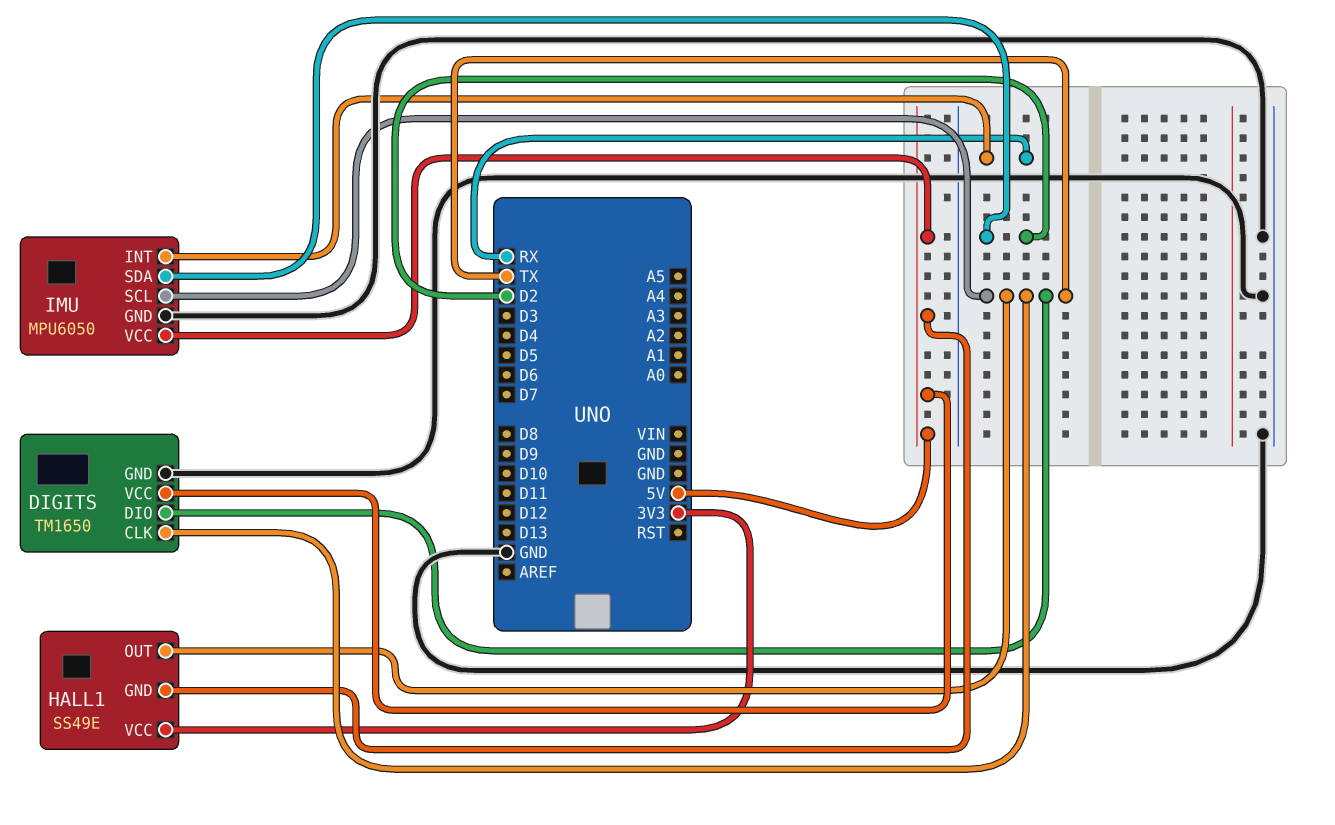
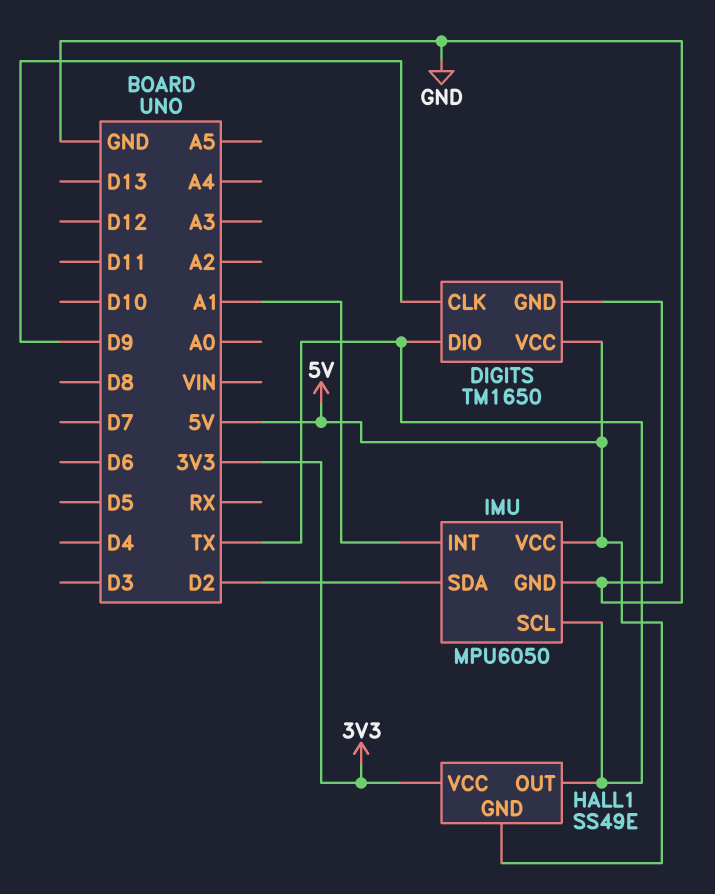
DIGITS pin CLK: TX -> D9
IMU pin INT: RX -> A1

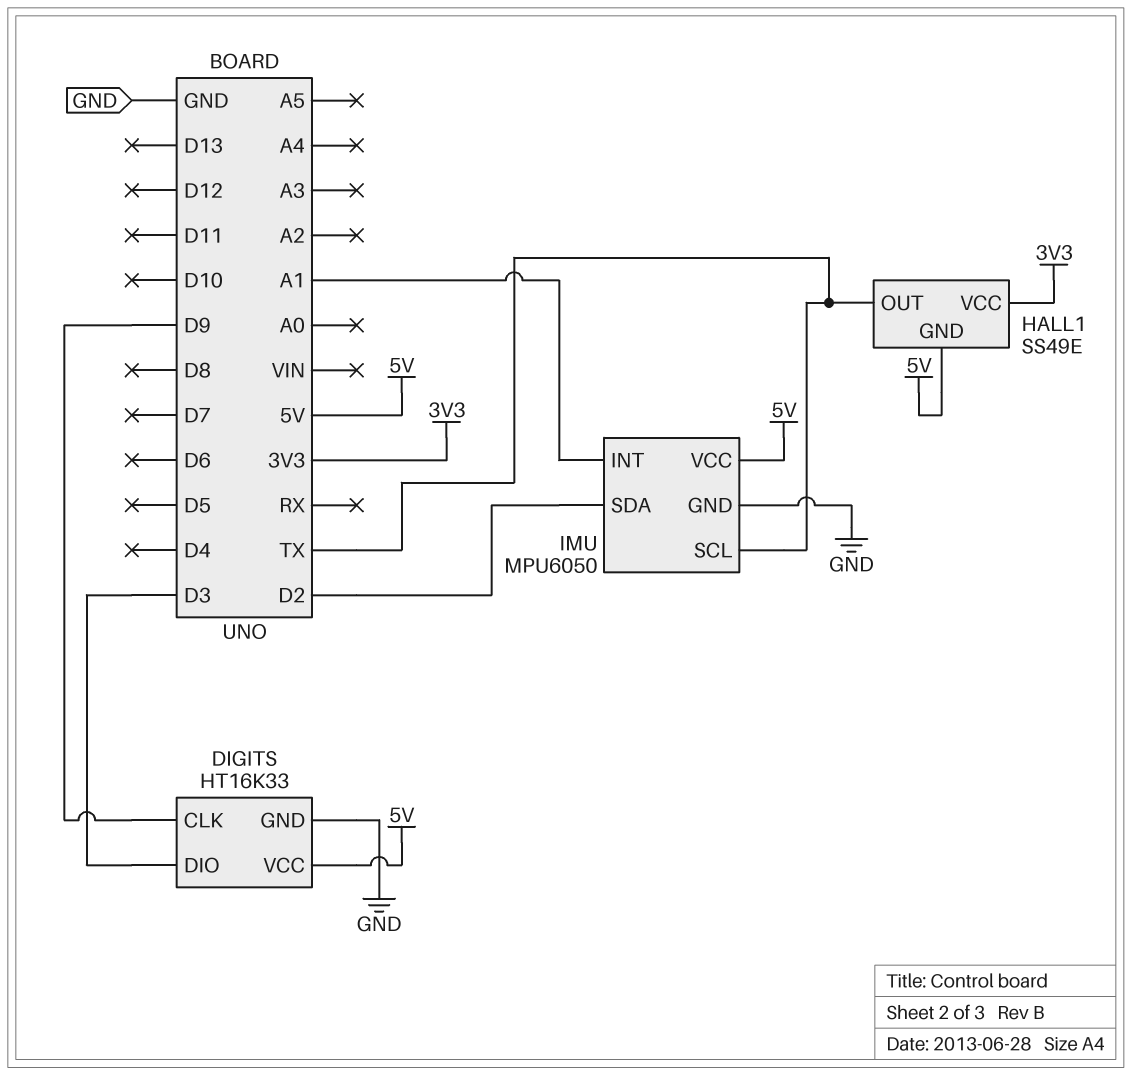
DIGITS: TM1650 -> HT16K33
DIGITS pin DIO: TX -> D3

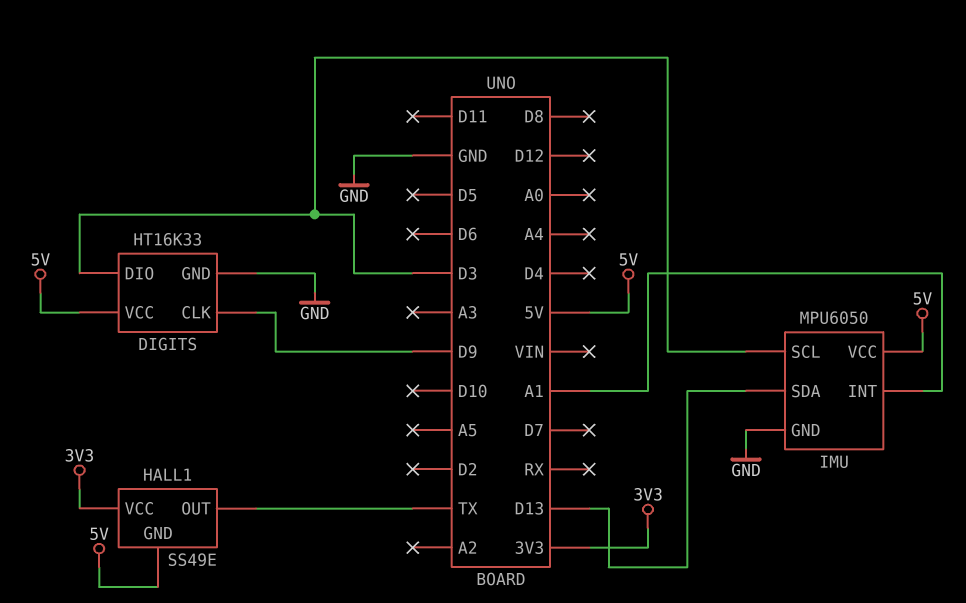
IMU pin SCL: TX -> D3
IMU pin SDA: D2 -> D13

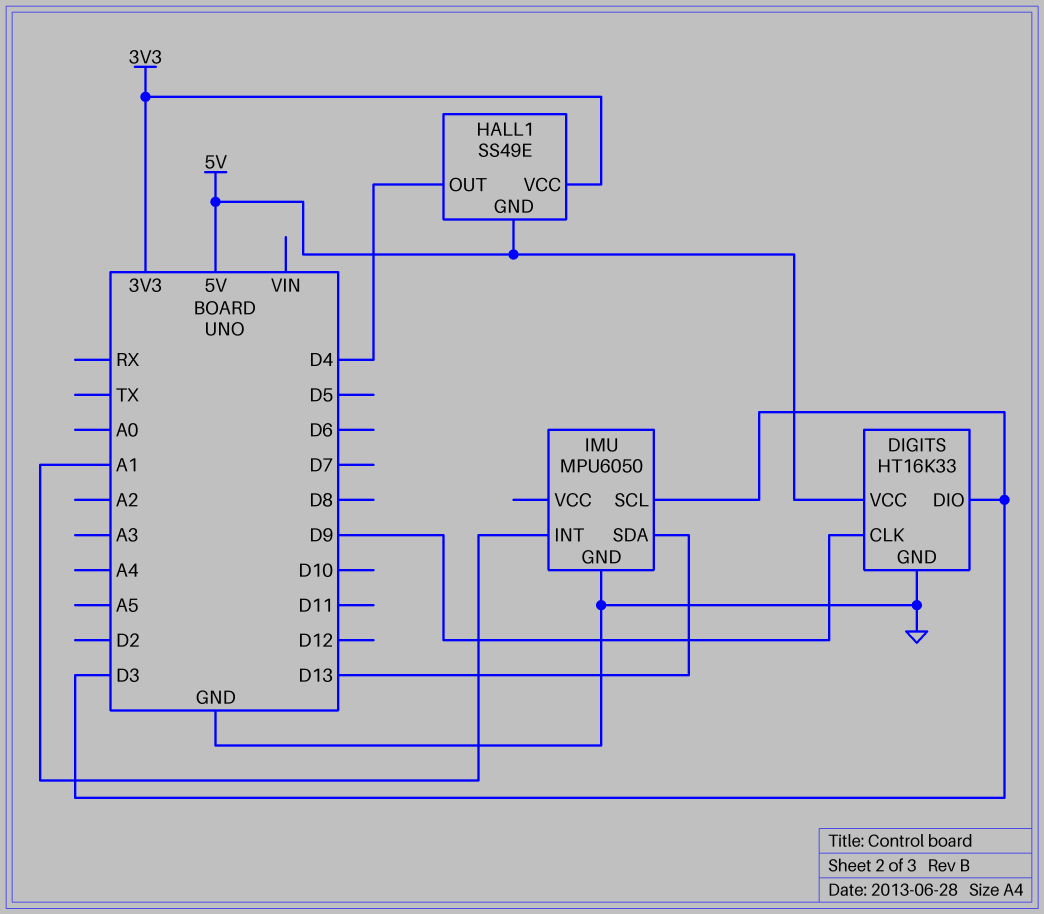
HALL1 pin OUT: TX -> D4
IMU pin VCC: 5V -> none

